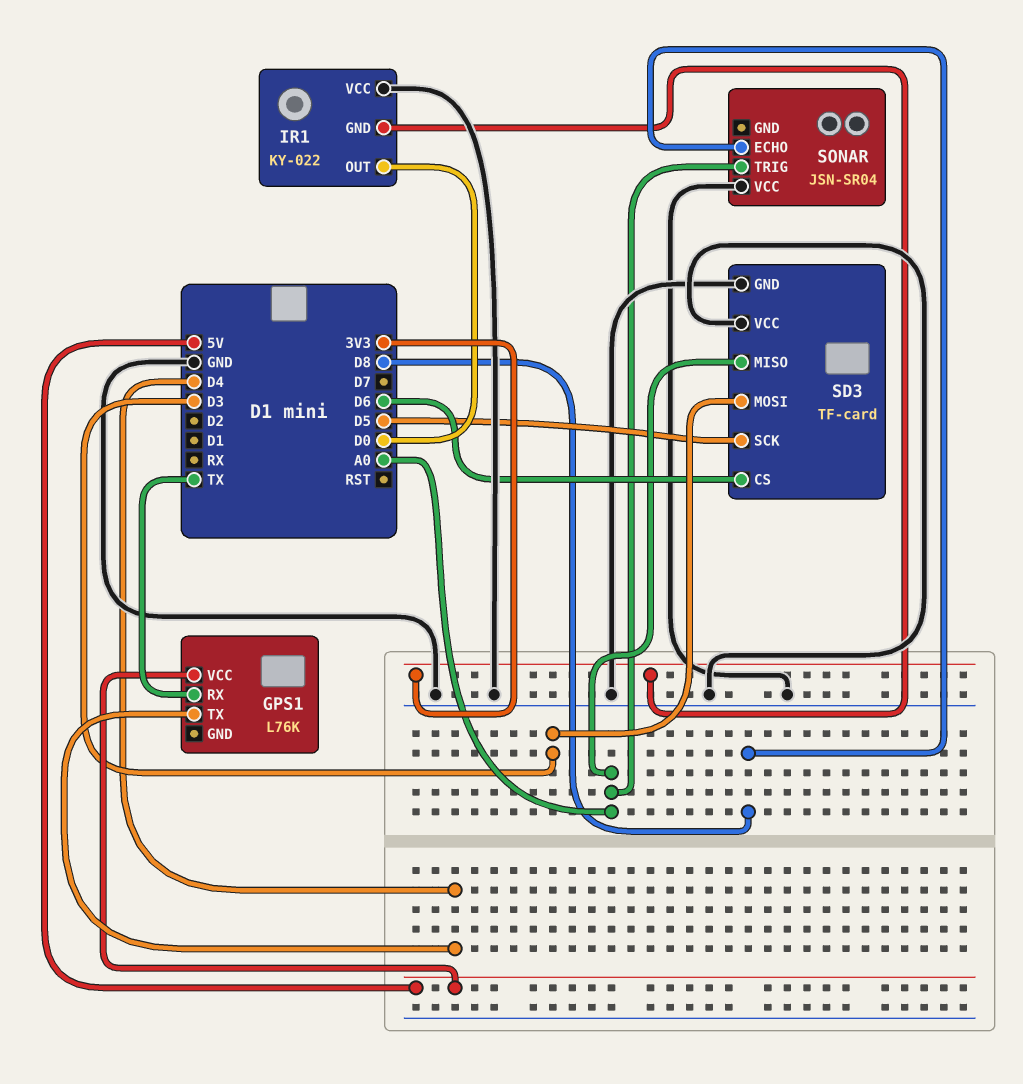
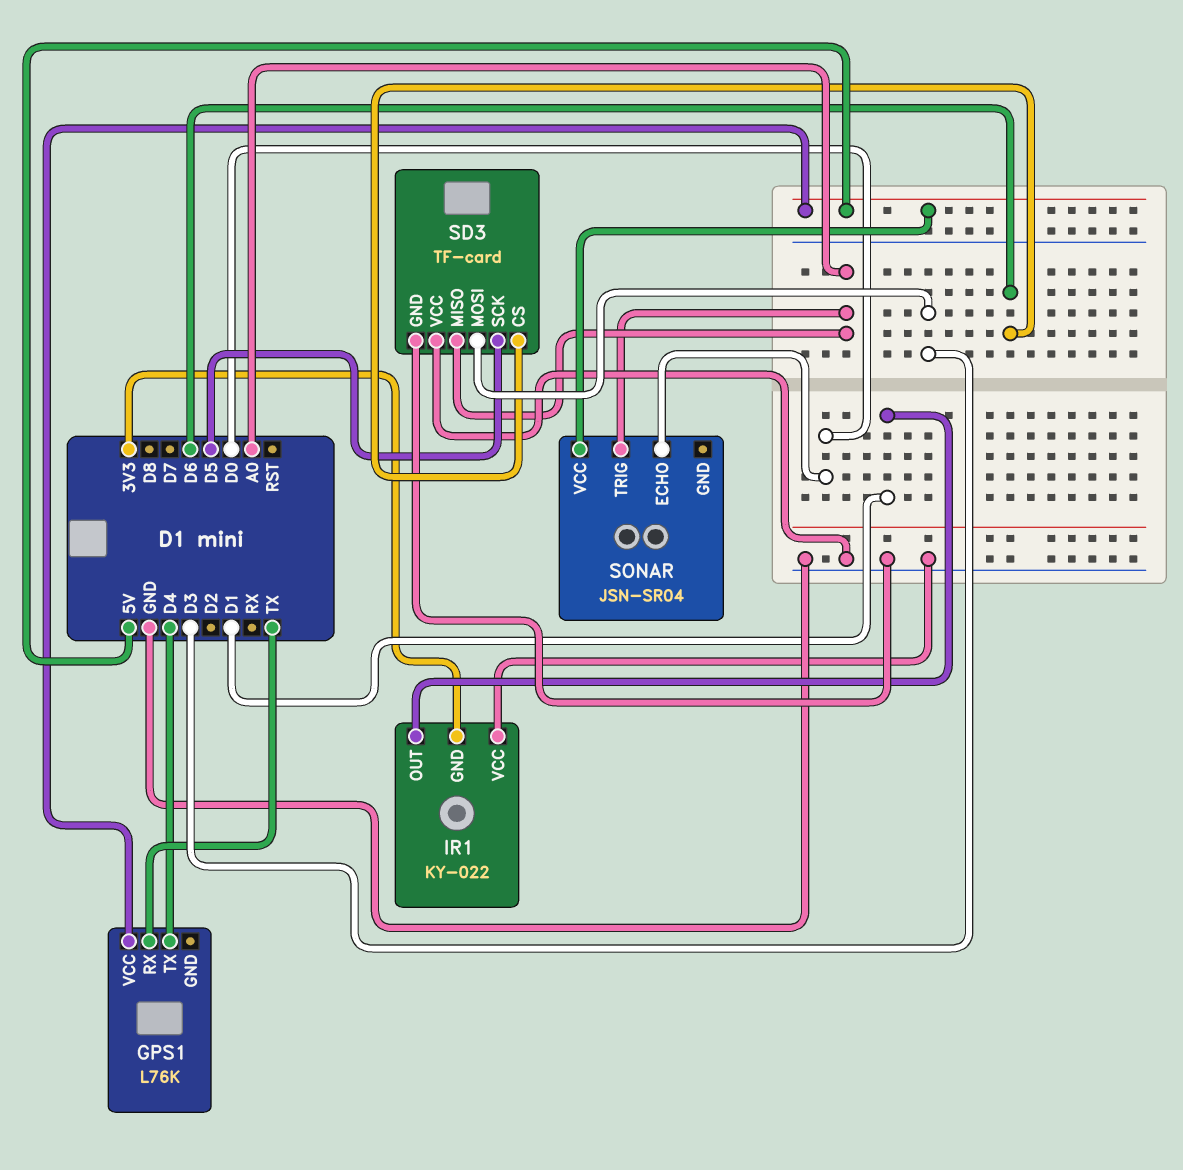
IR1 pin OUT: D0 -> D1
SONAR pin ECHO: D8 -> D0
SONAR pin VCC: GND -> 5V

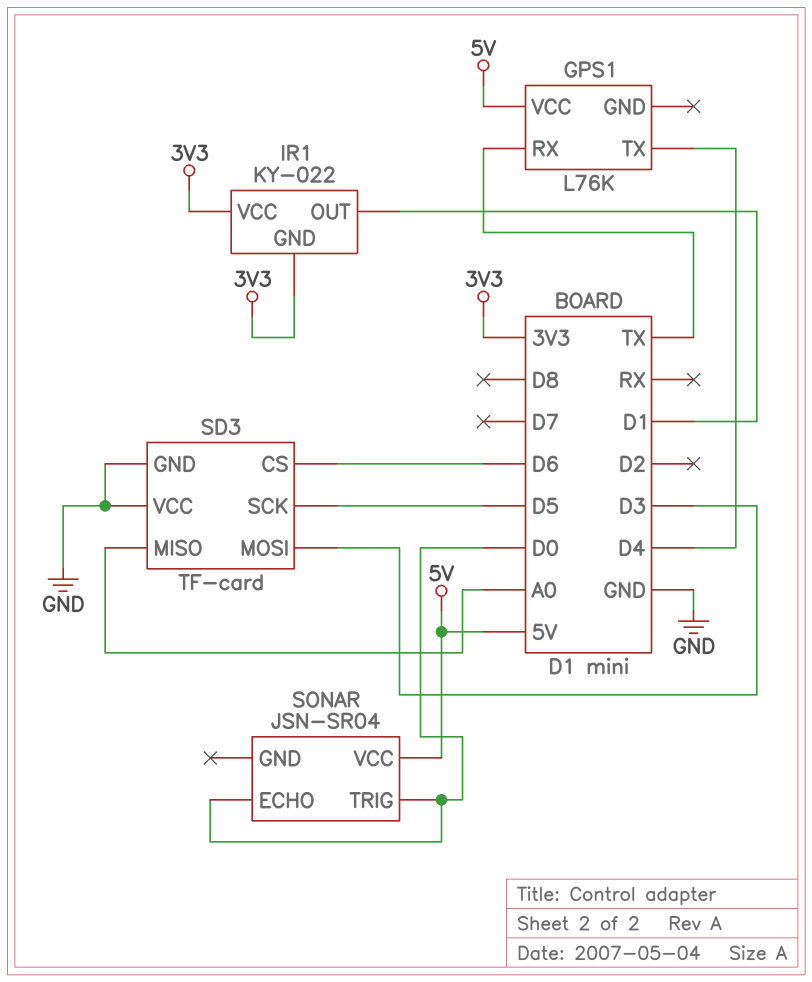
IR1 pin VCC: GND -> 3V3
SONAR pin TRIG: A0 -> D0

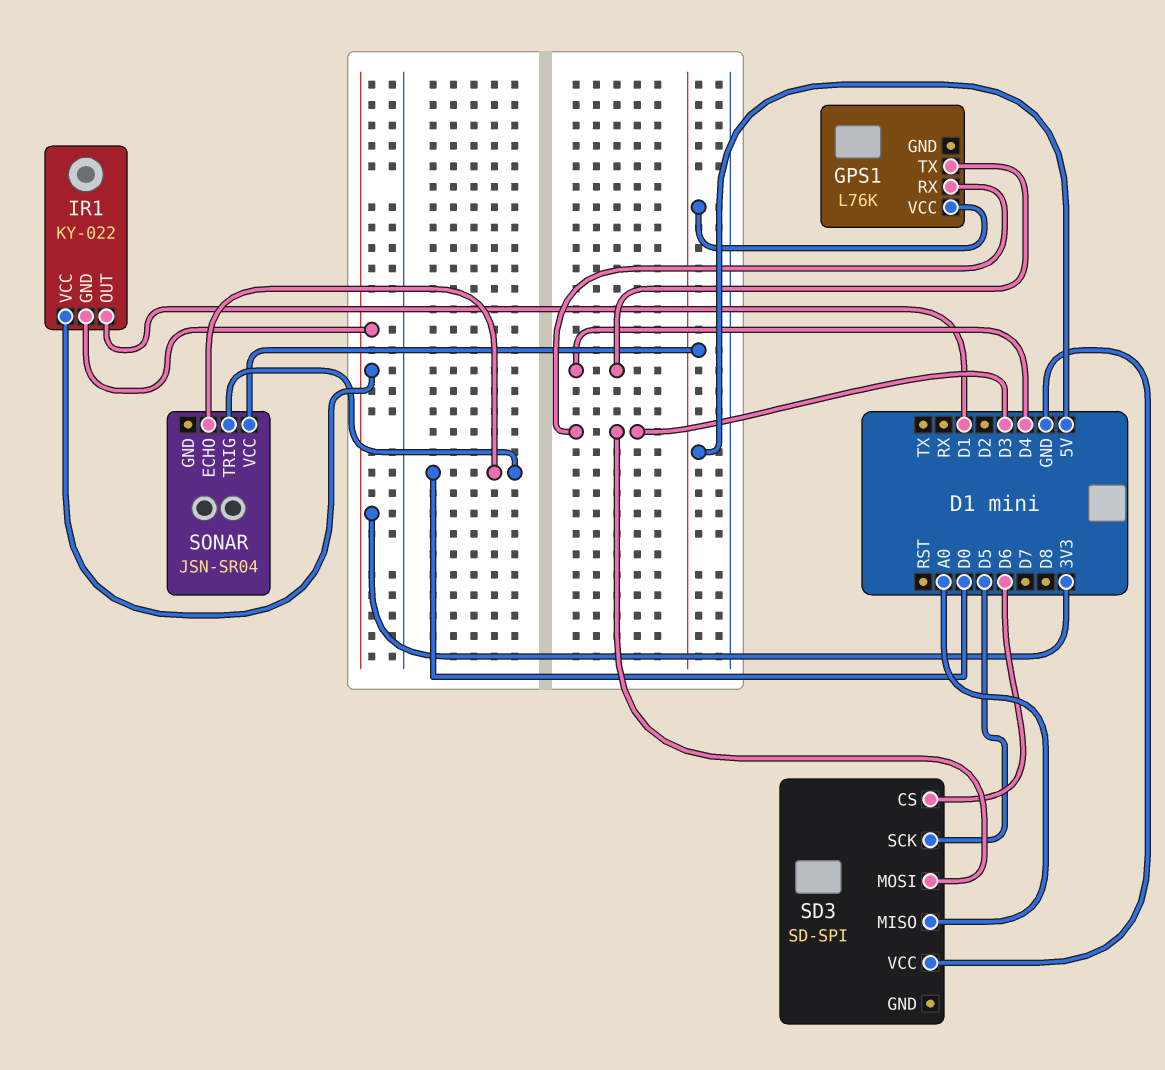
GPS1 pin RX: TX -> D3
SD3: TF-card -> SD-SPI
SD3 pin GND: GND -> none

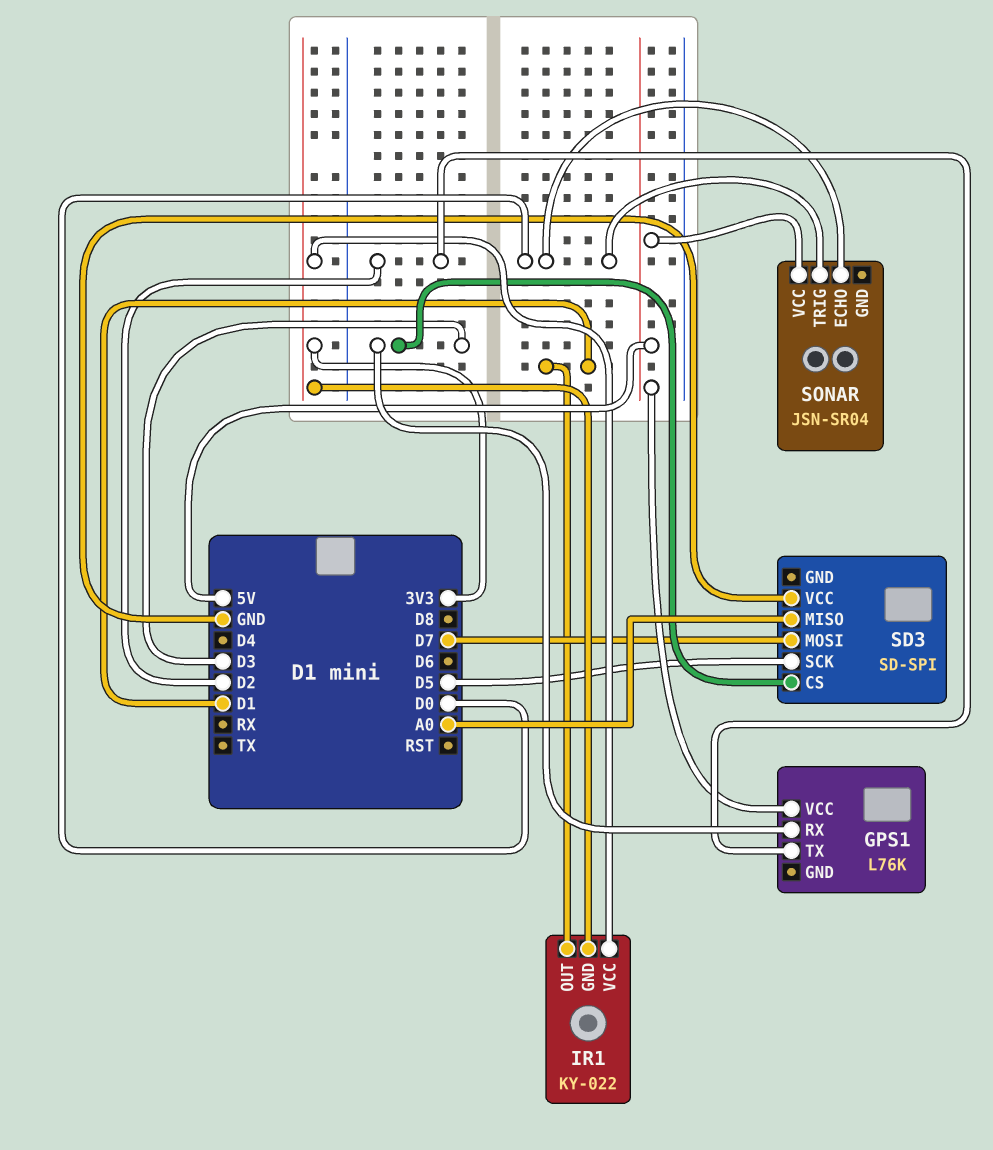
GPS1 pin TX: D4 -> D2
SD3 pin CS: D6 -> D3
SD3 pin MOSI: D3 -> D7

